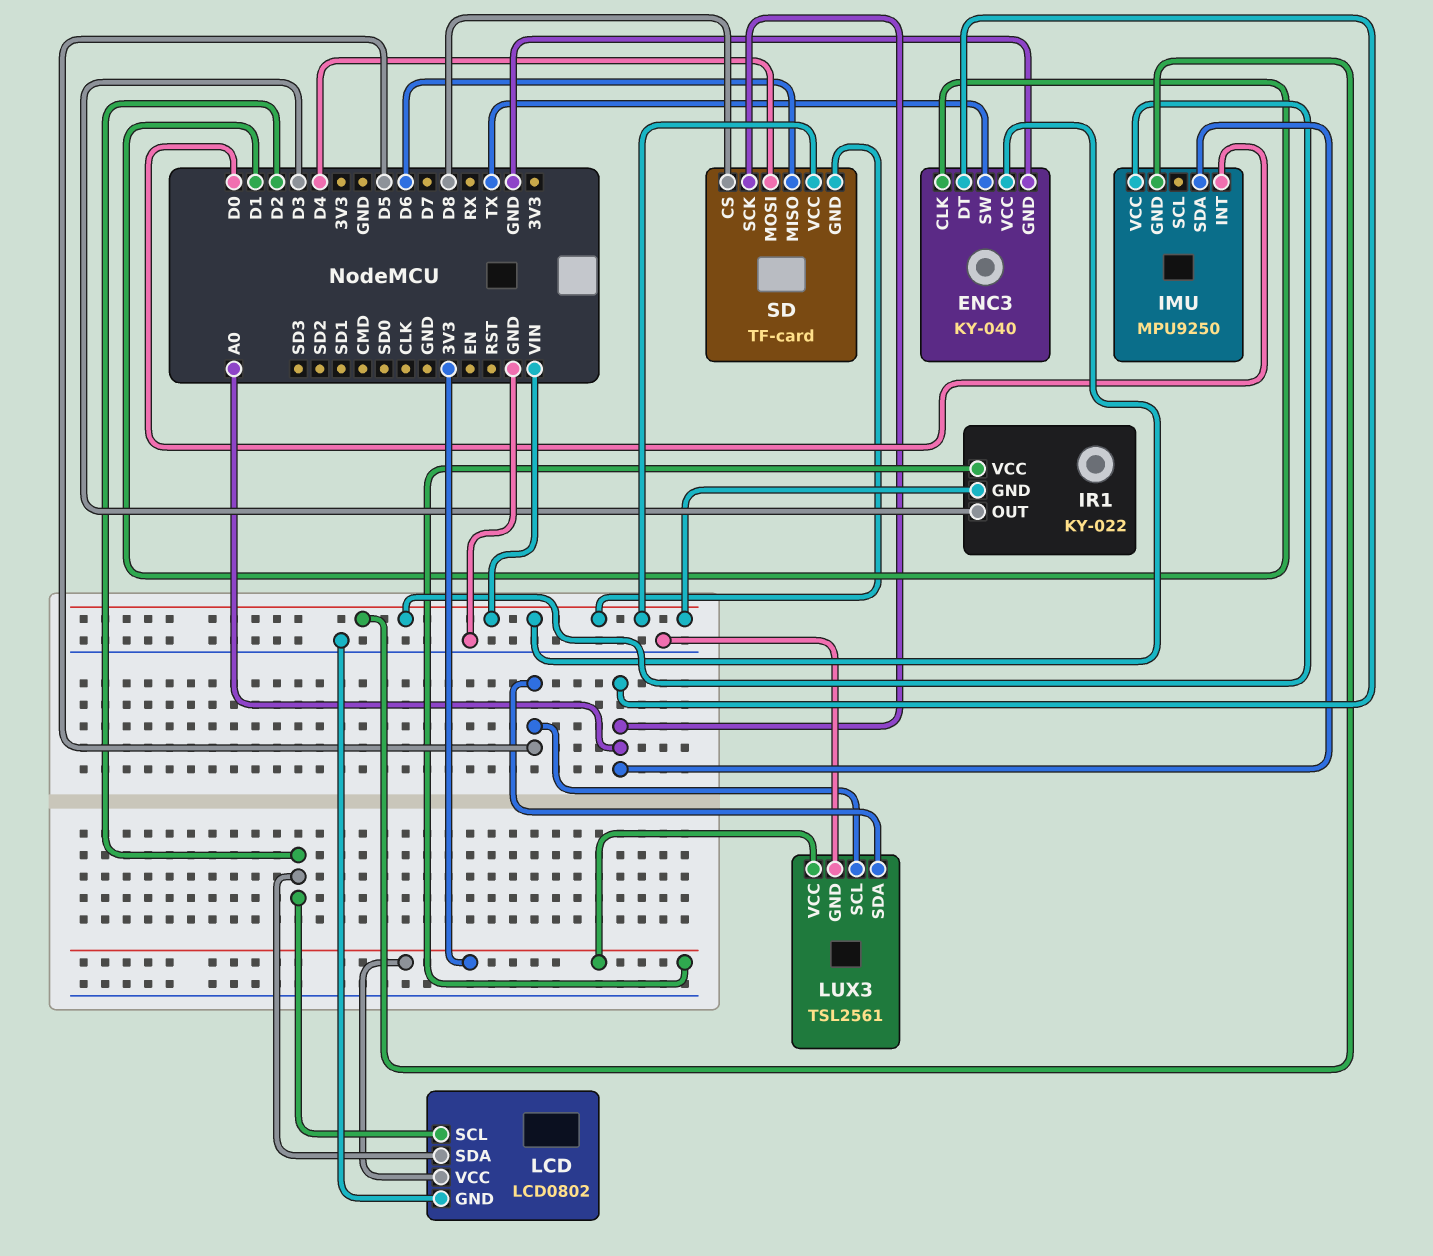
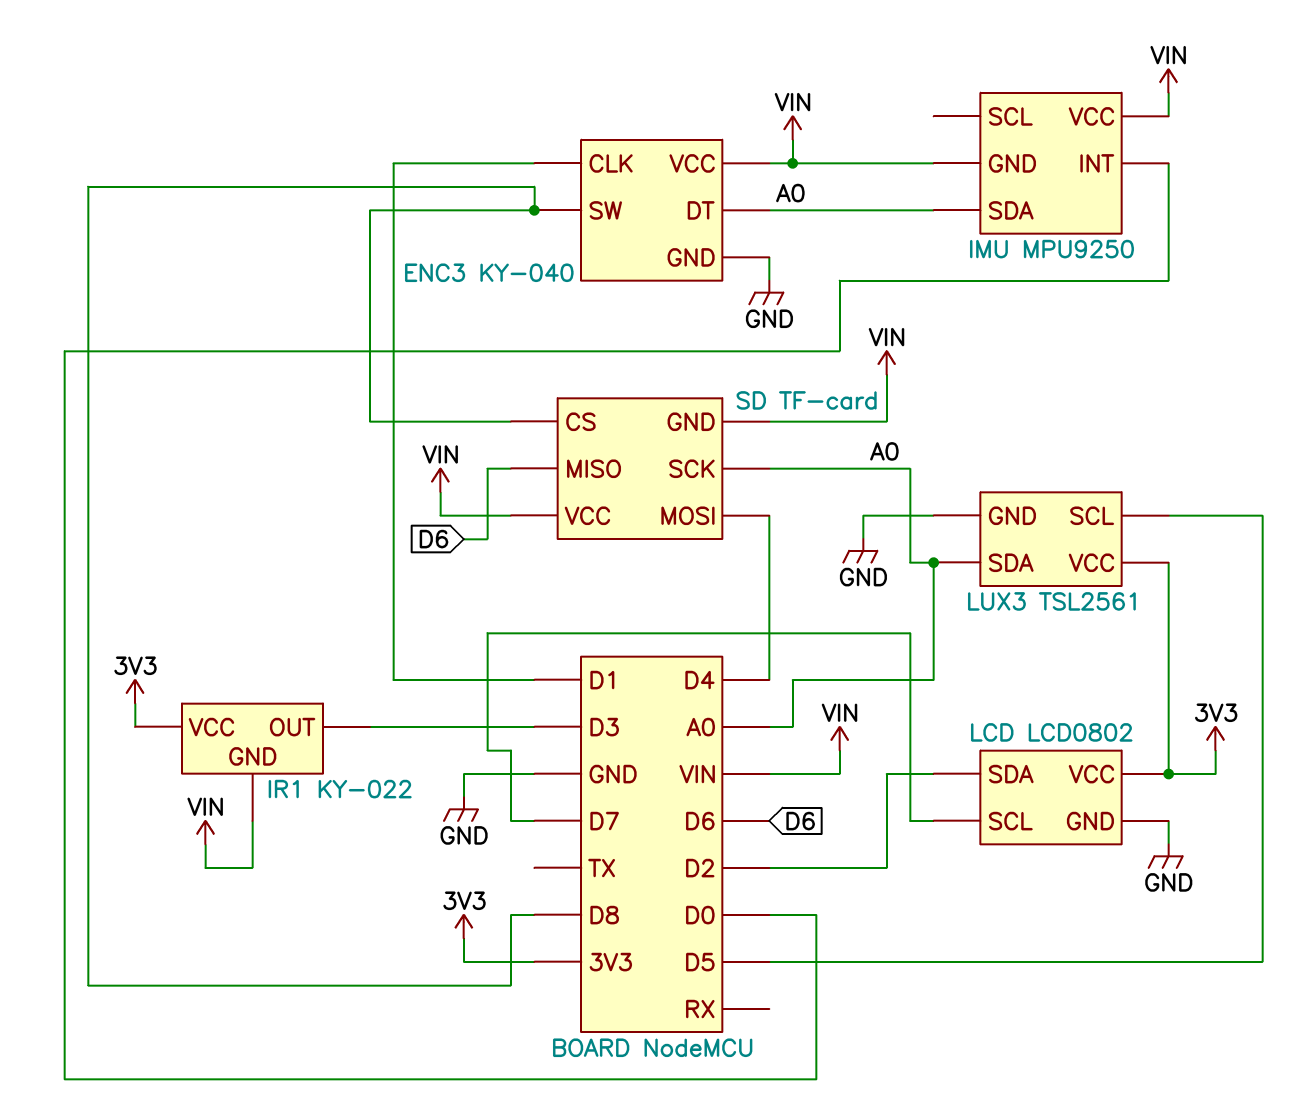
ENC3 pin SW: TX -> D8
LCD pin SCL: D2 -> D7
LUX3 pin SDA: D5 -> A0

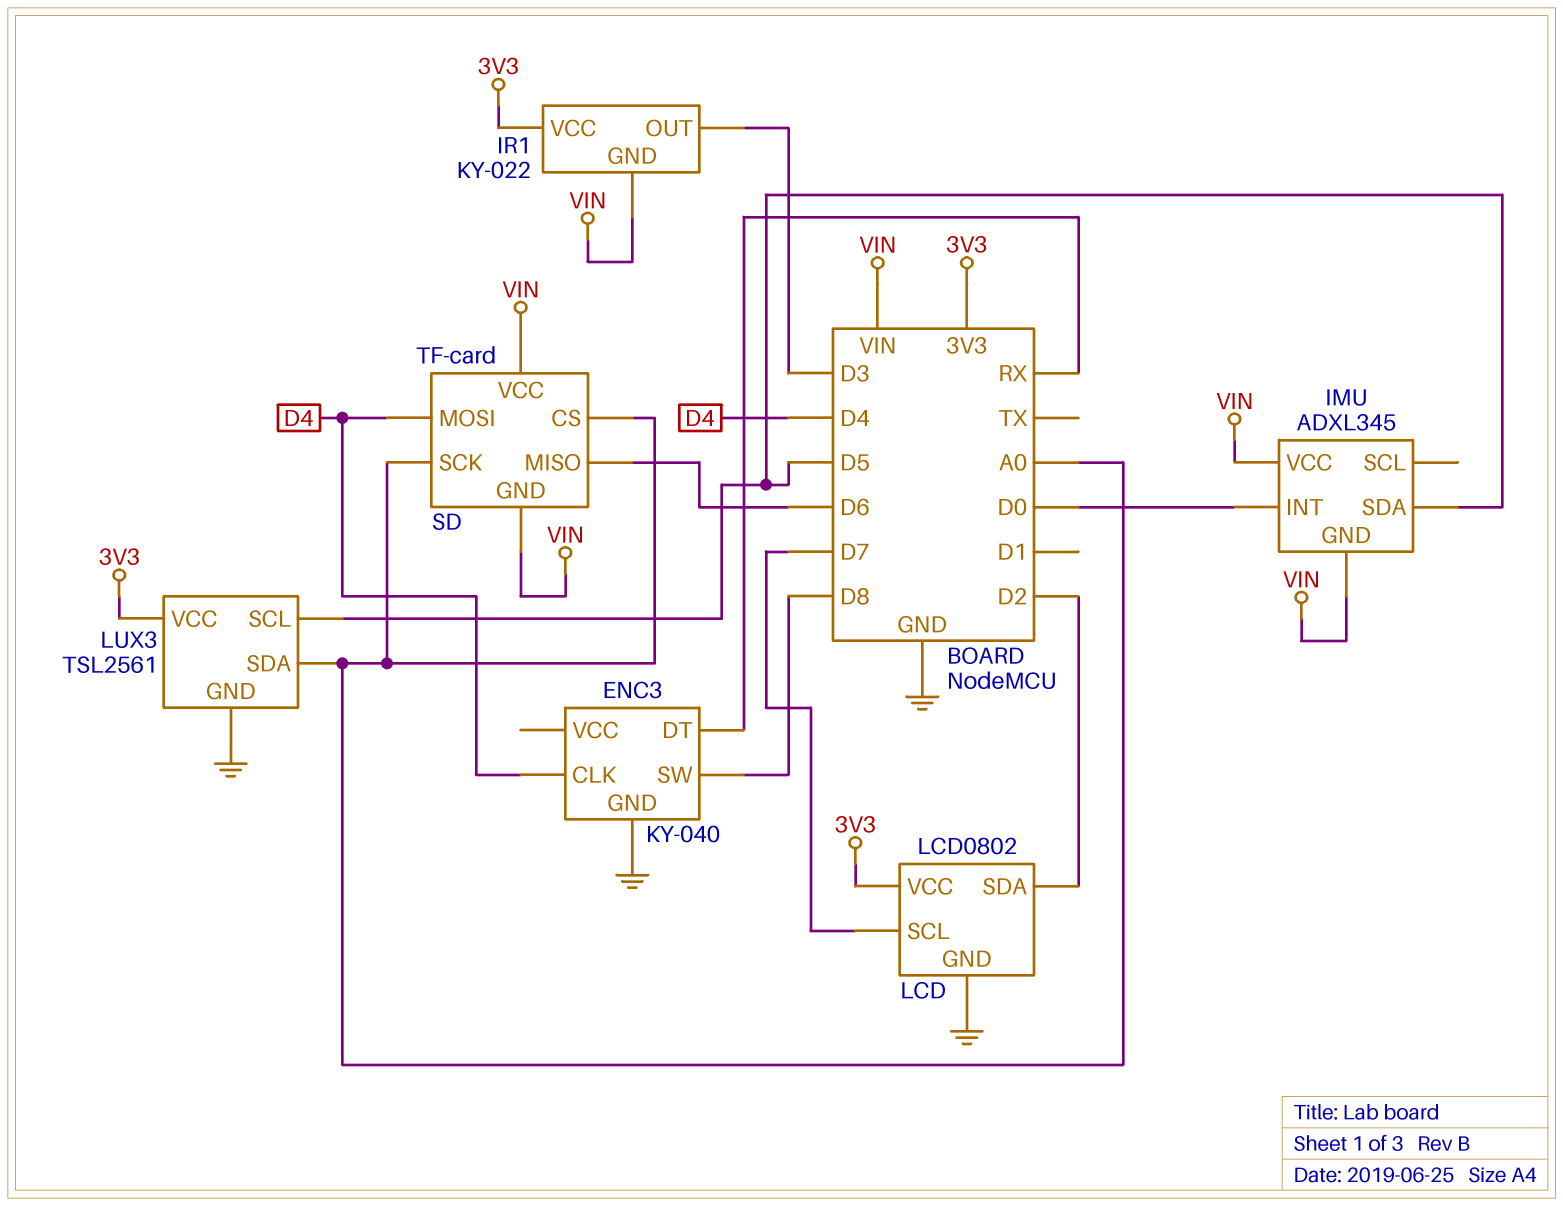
ENC3 pin CLK: D1 -> D4
ENC3 pin DT: A0 -> RX
ENC3 pin VCC: VIN -> none
IMU: MPU9250 -> ADXL345
IMU pin SDA: A0 -> D5
SD pin CS: D8 -> A0

